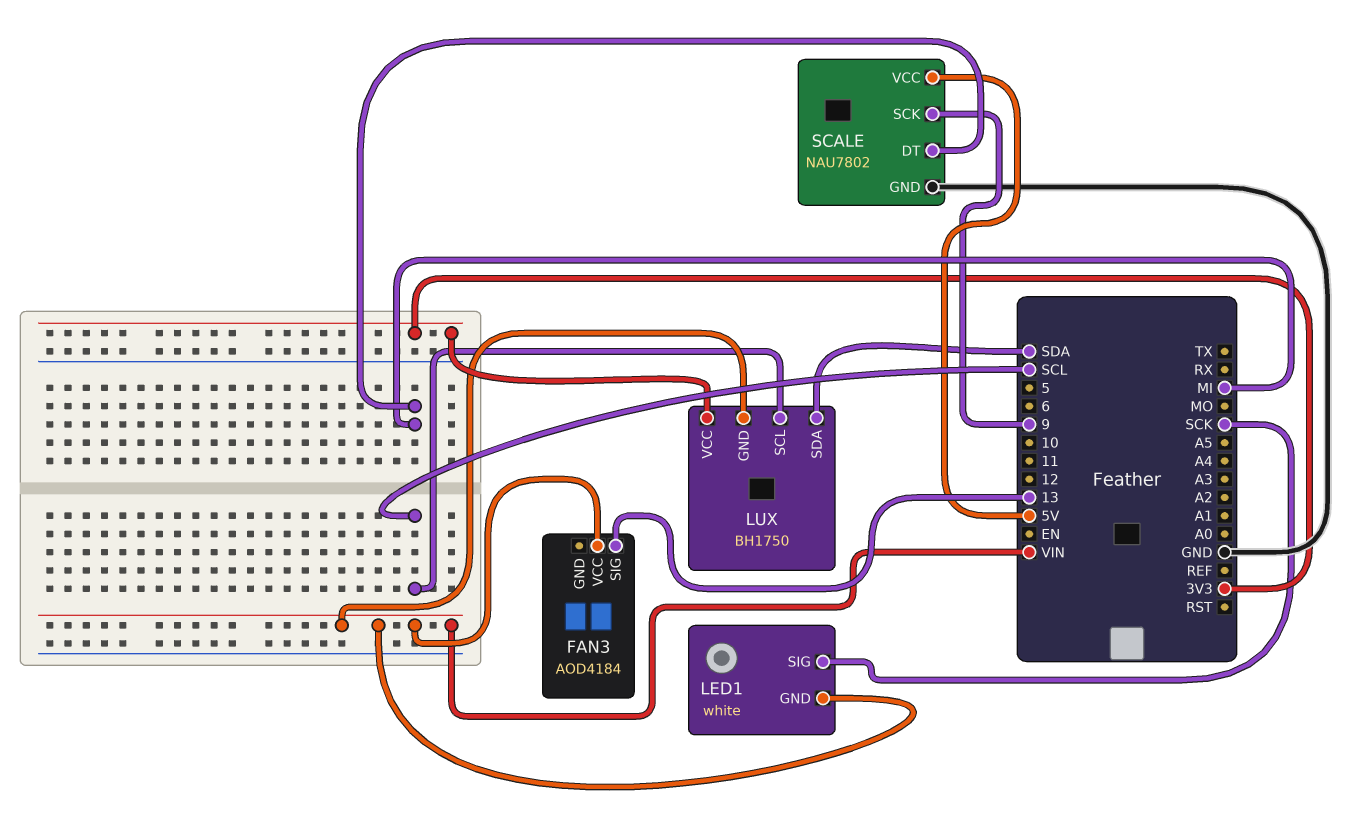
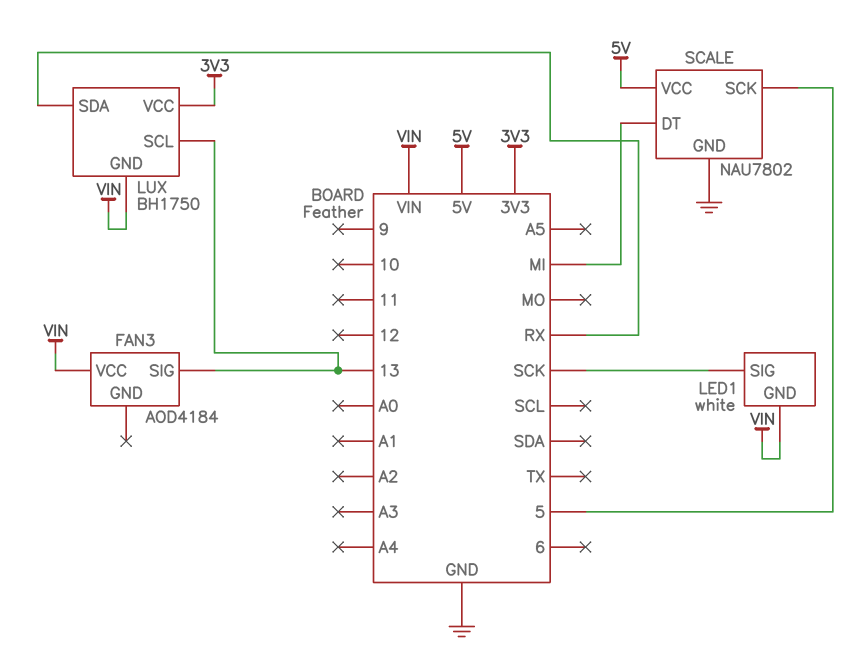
LUX pin SCL: SCL -> 13
LUX pin SDA: SDA -> RX
SCALE pin SCK: 9 -> 5

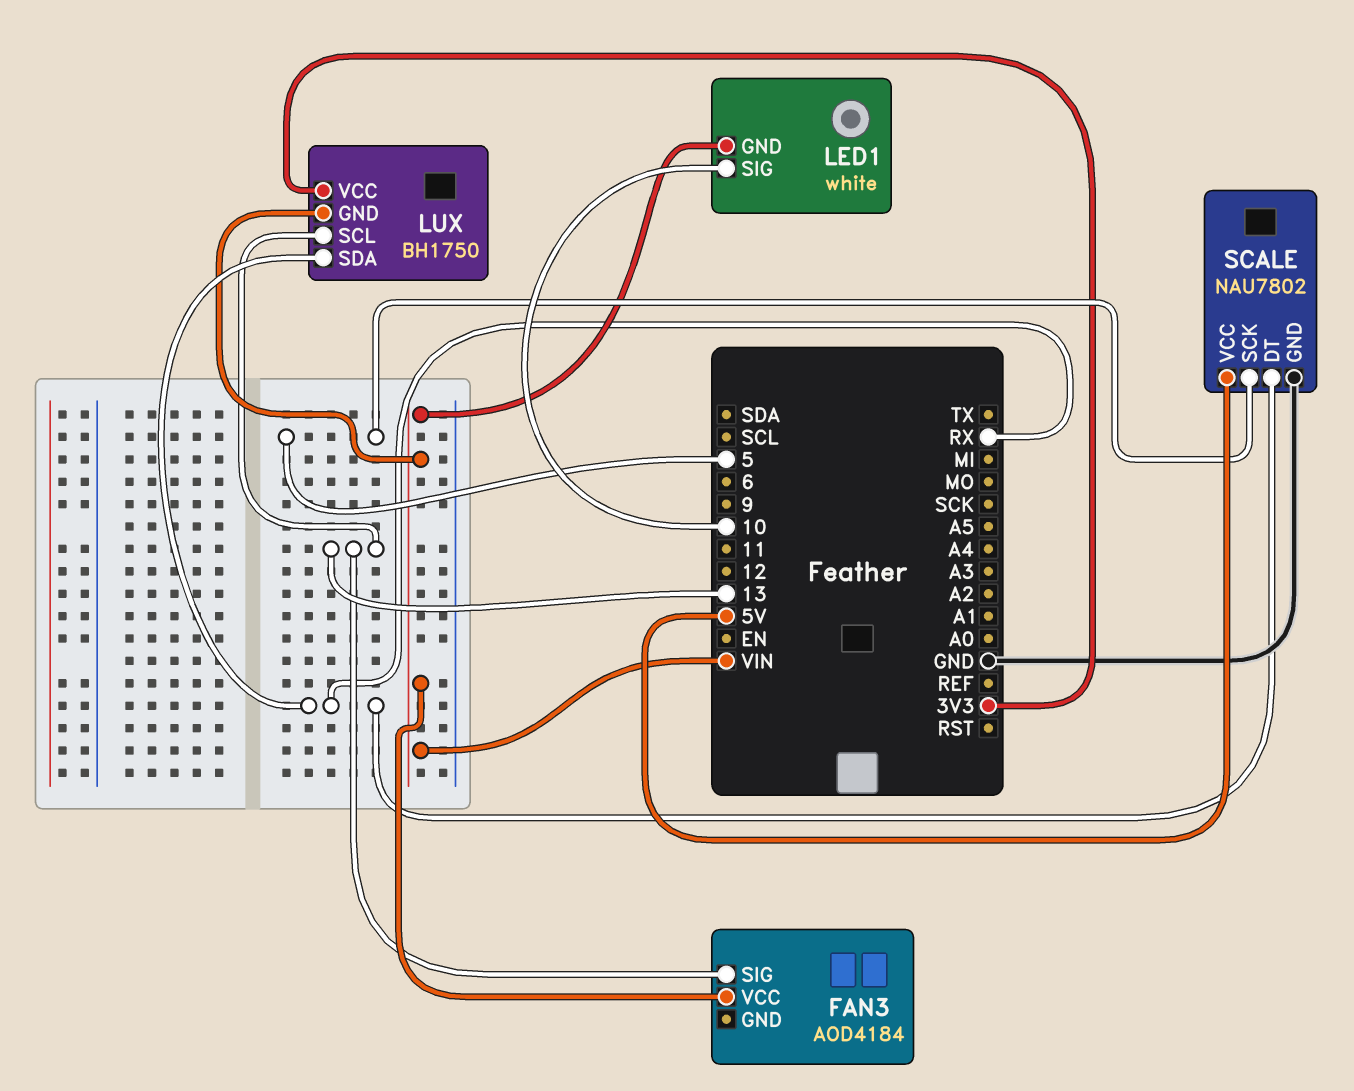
LED1 pin SIG: SCK -> 10
SCALE pin DT: MI -> RX

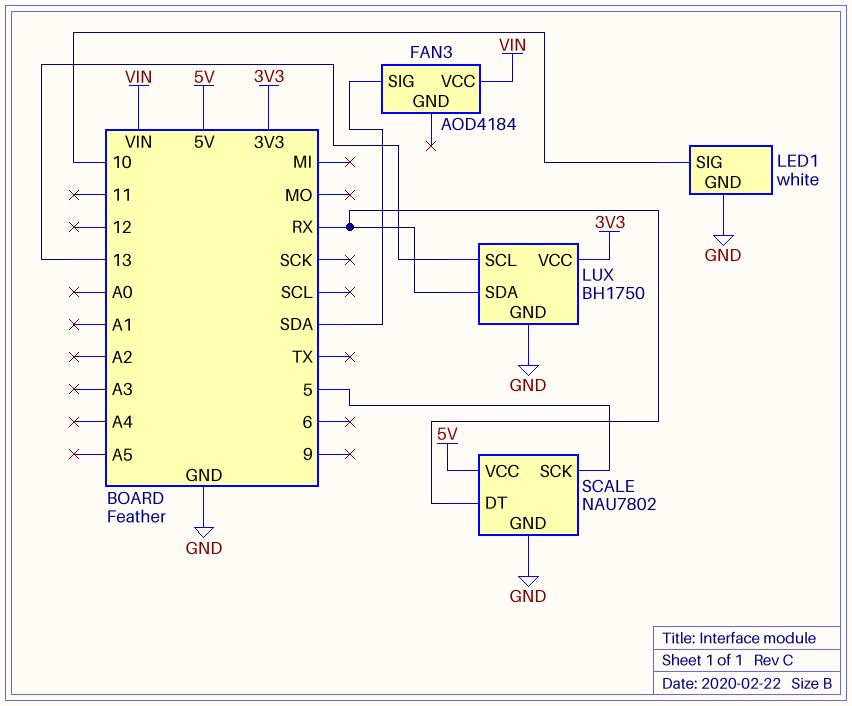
FAN3 pin SIG: 13 -> SDA
LED1 pin GND: VIN -> GND
LUX pin GND: VIN -> GND

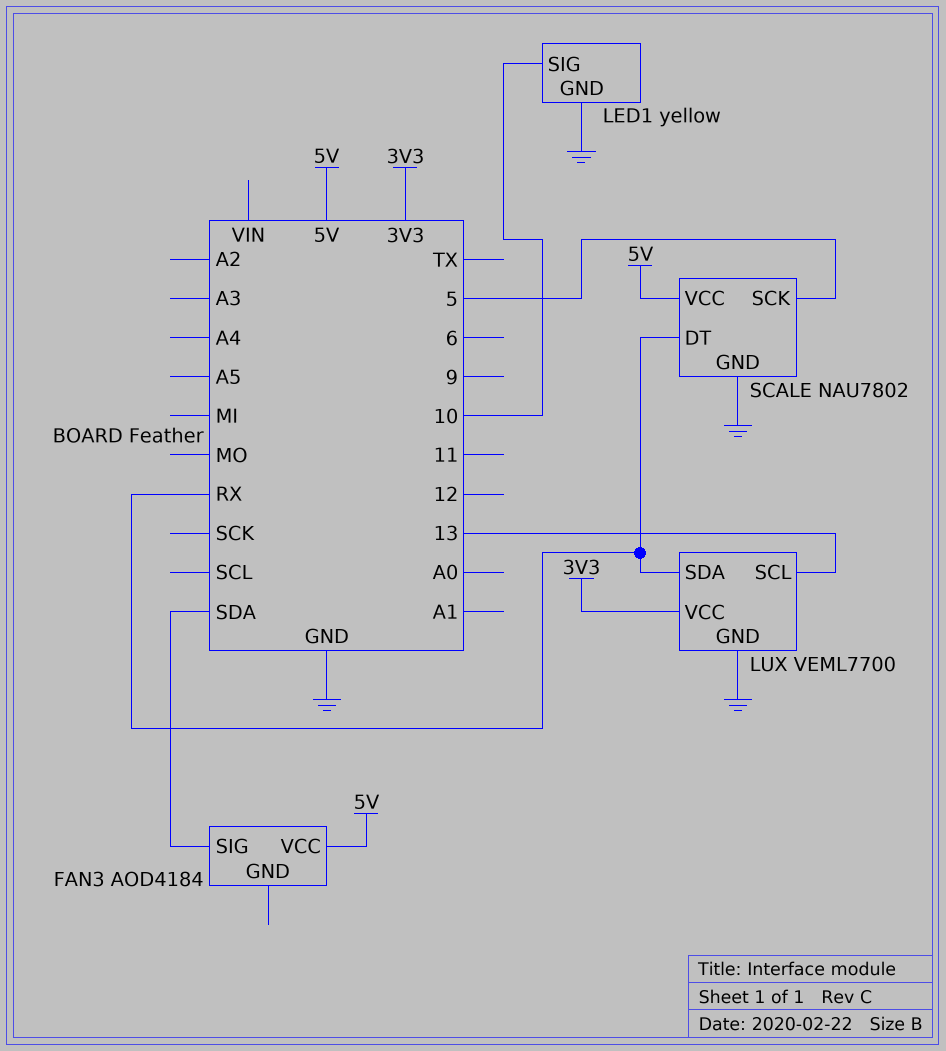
FAN3 pin VCC: VIN -> 5V
LED1: white -> yellow
LUX: BH1750 -> VEML7700

